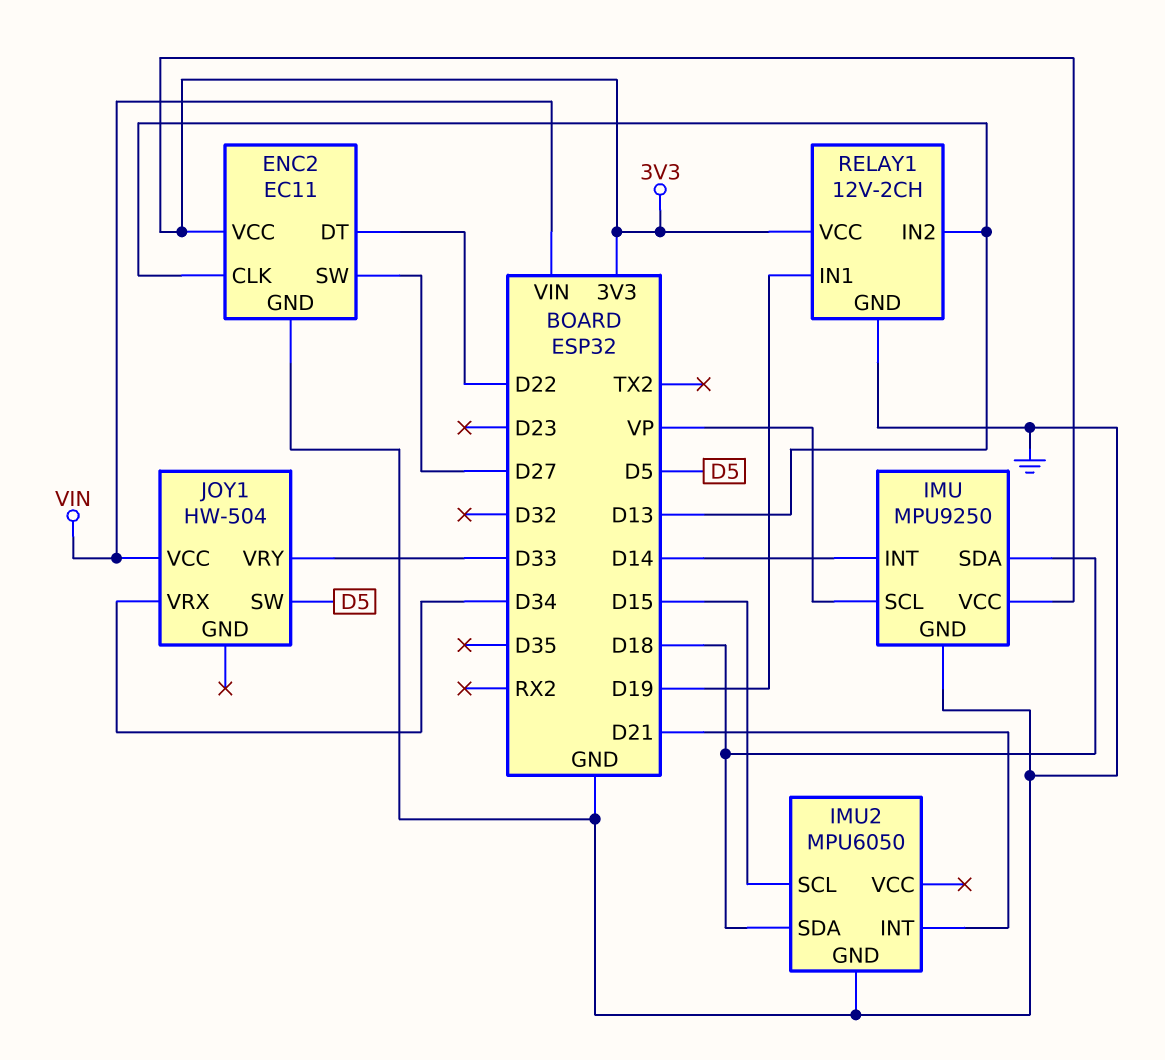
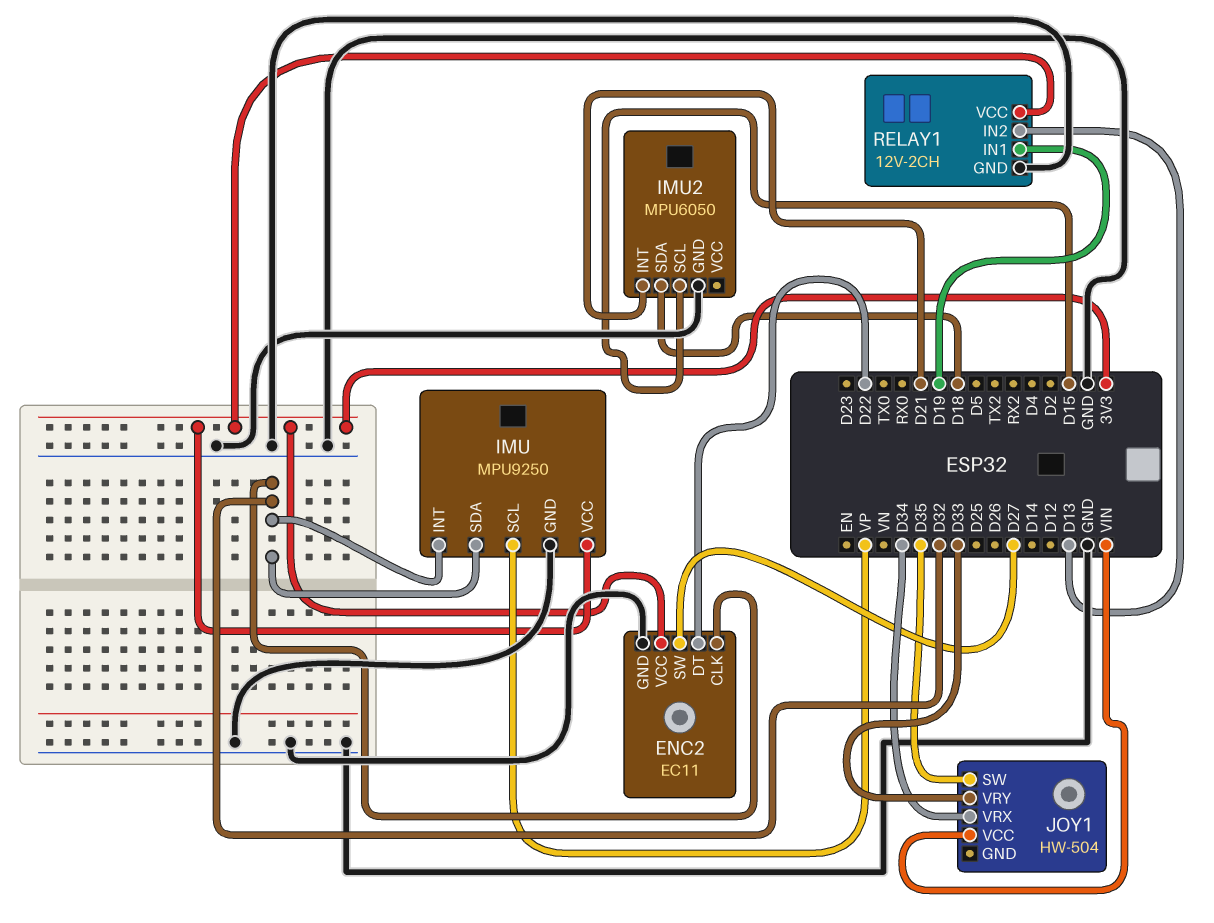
ENC2 pin CLK: D13 -> D32
IMU pin INT: D14 -> D32
IMU pin SDA: D18 -> D32
JOY1 pin SW: D5 -> D35

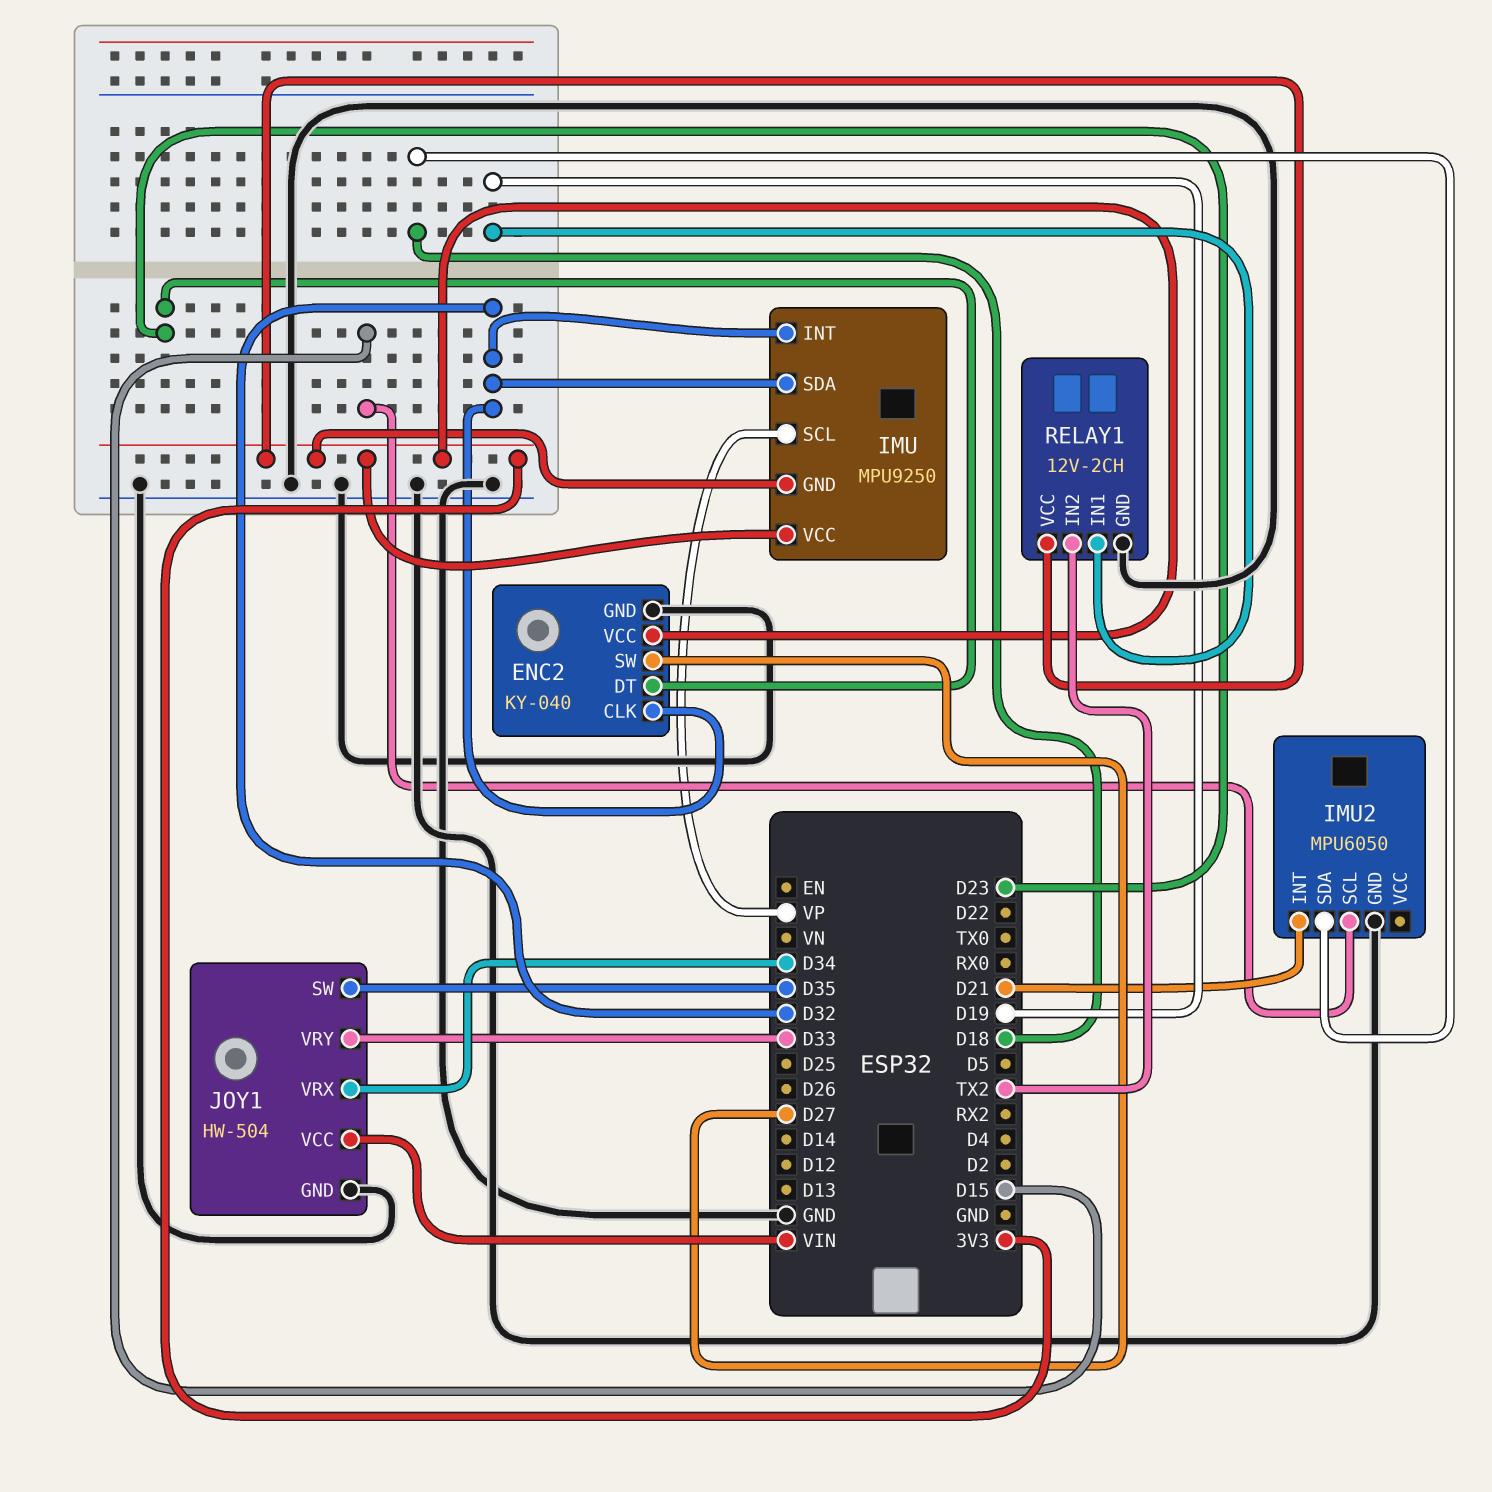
ENC2: EC11 -> KY-040
ENC2 pin DT: D22 -> D23
IMU pin GND: GND -> 3V3
JOY1 pin GND: none -> GND
RELAY1 pin IN2: D13 -> TX2

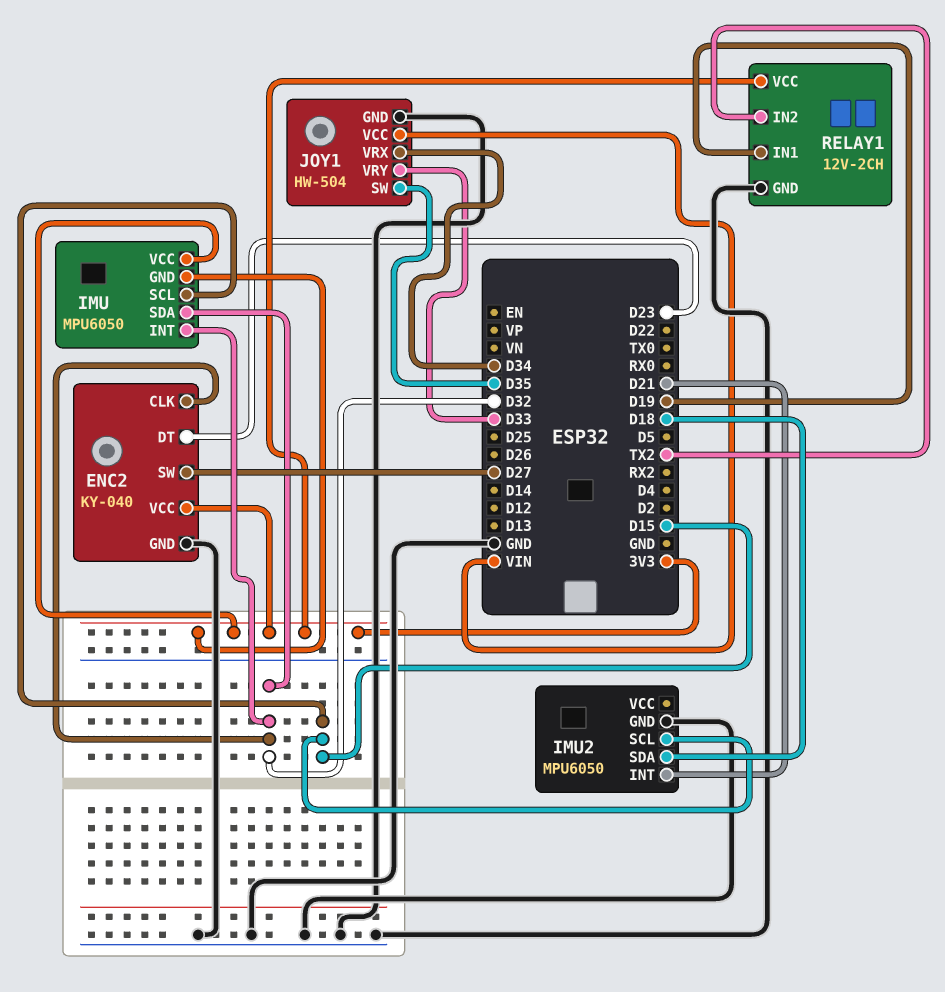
IMU: MPU9250 -> MPU6050
IMU pin SCL: VP -> D15

